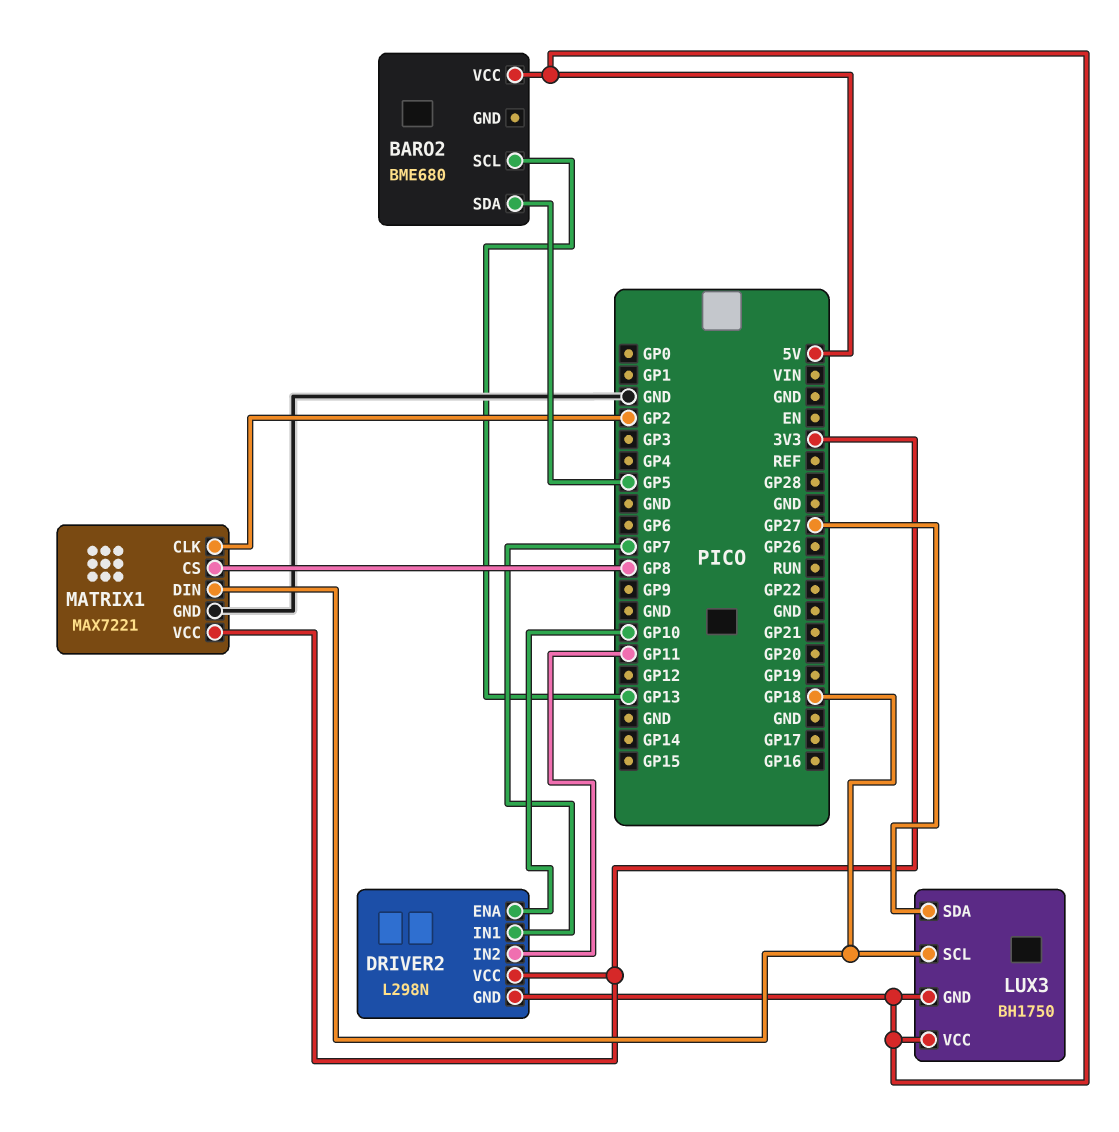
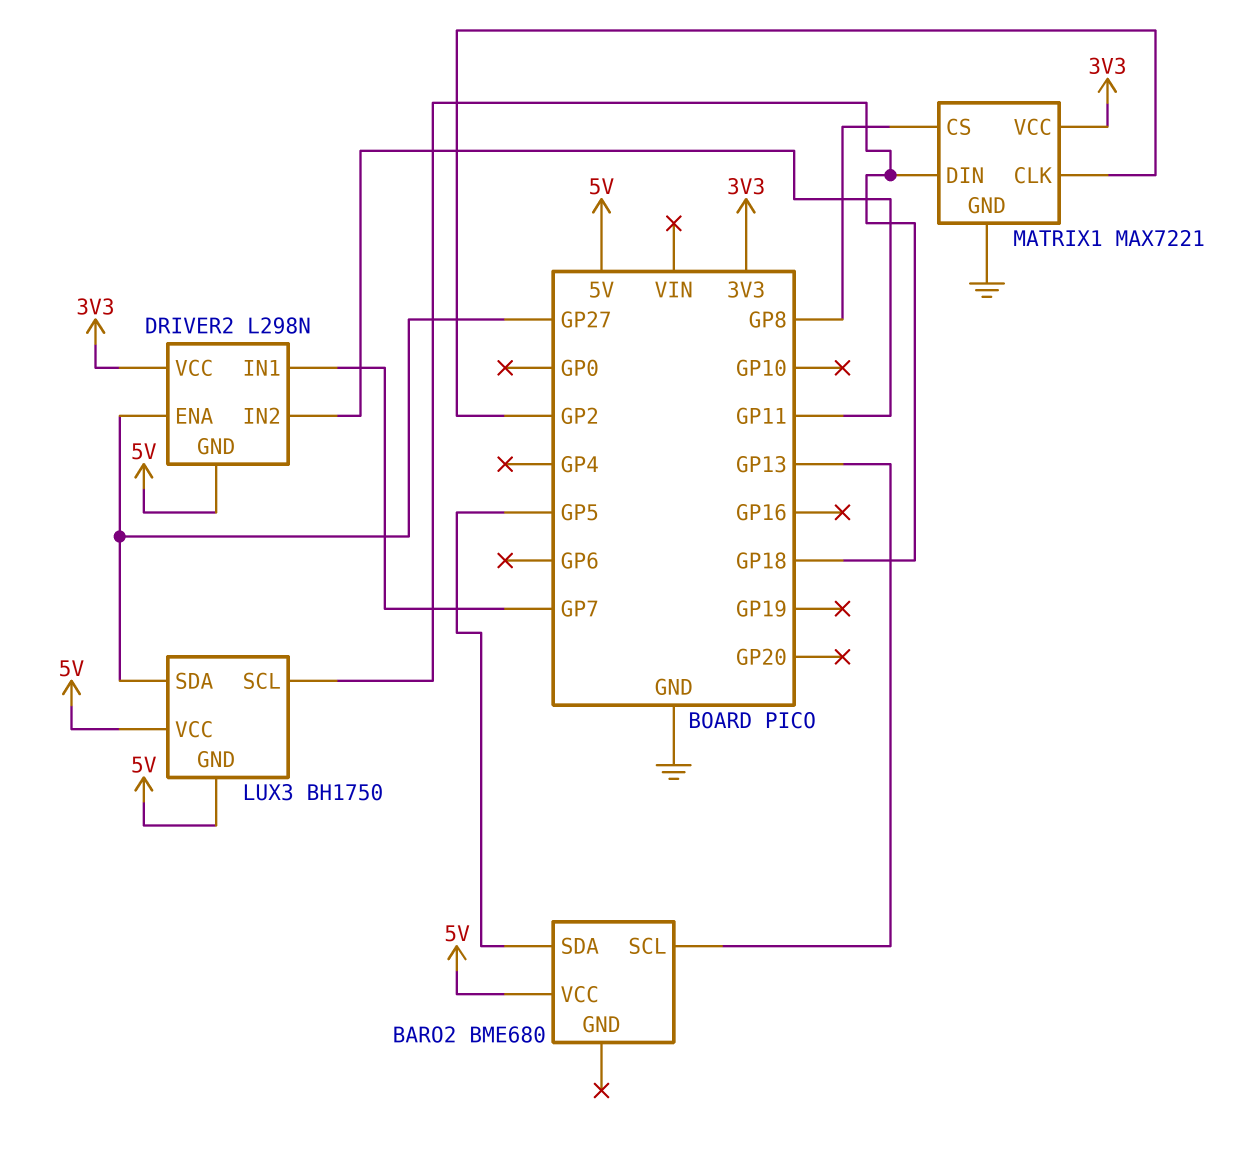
DRIVER2 pin ENA: GP10 -> GP27

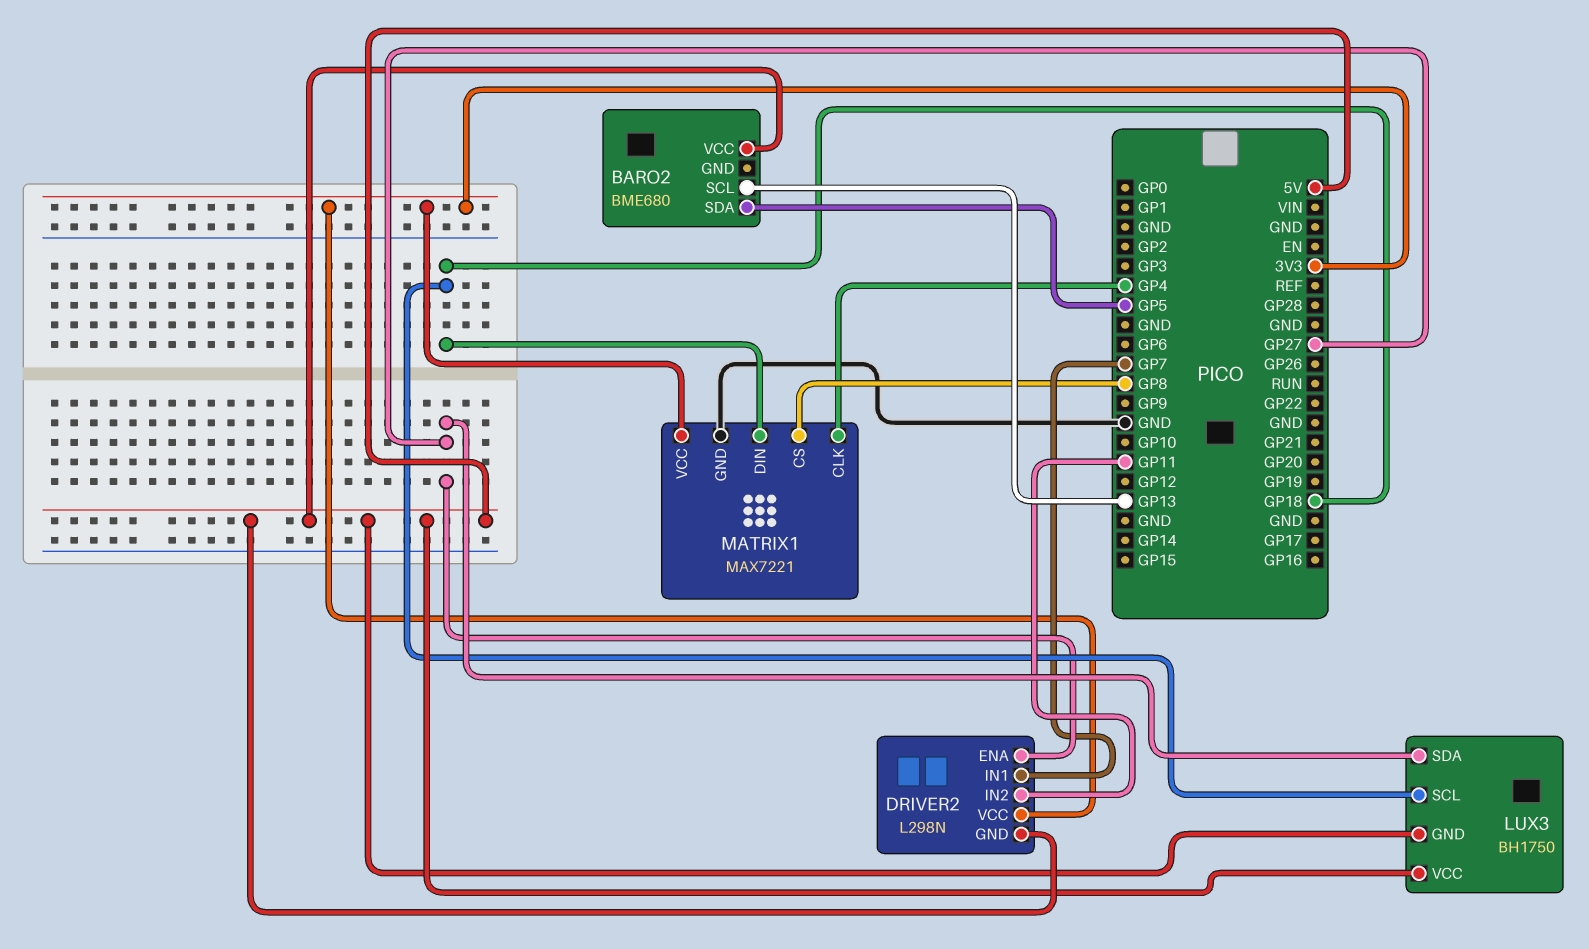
MATRIX1 pin CLK: GP2 -> GP4

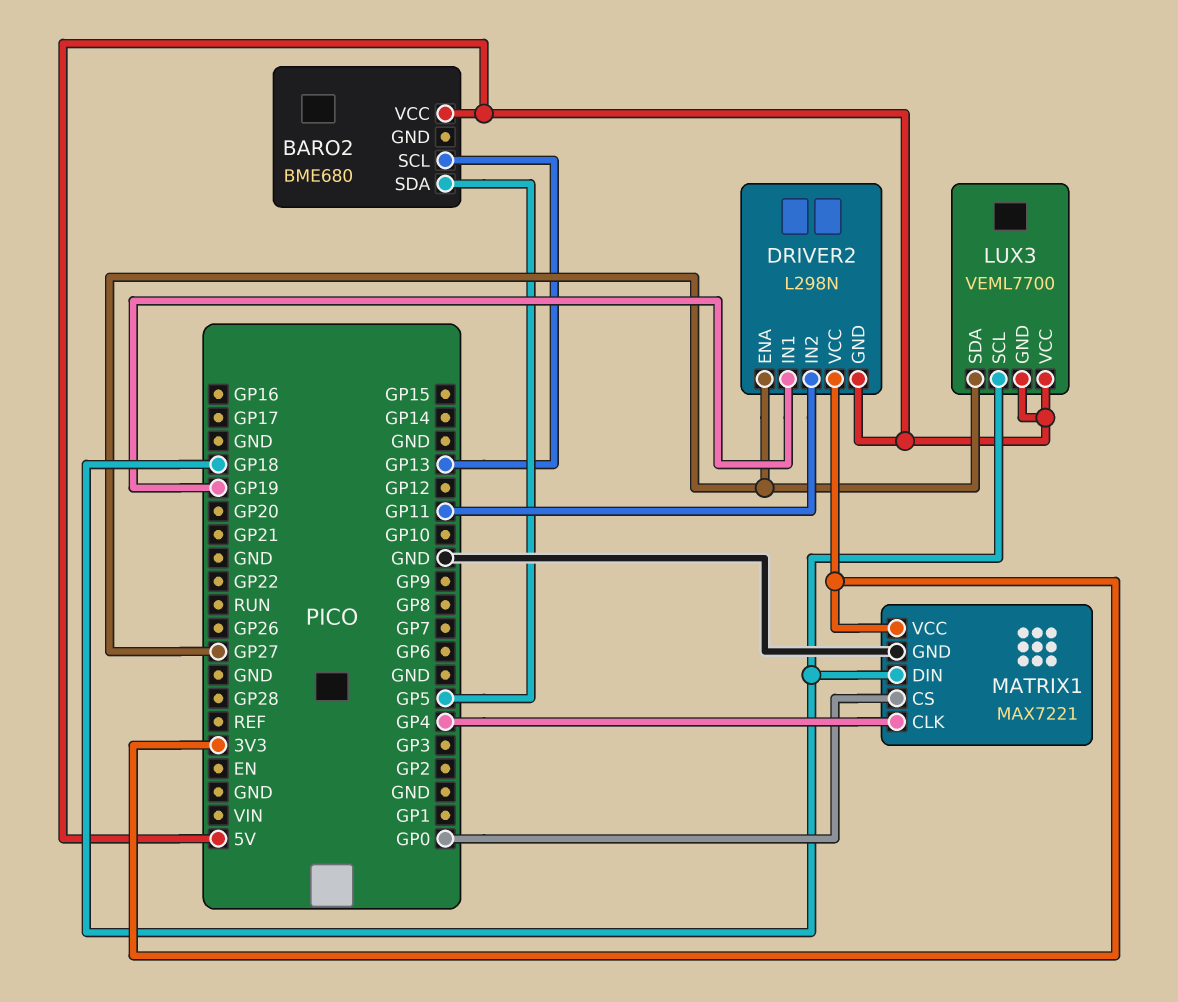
DRIVER2 pin IN1: GP7 -> GP19
LUX3: BH1750 -> VEML7700
MATRIX1 pin CS: GP8 -> GP0

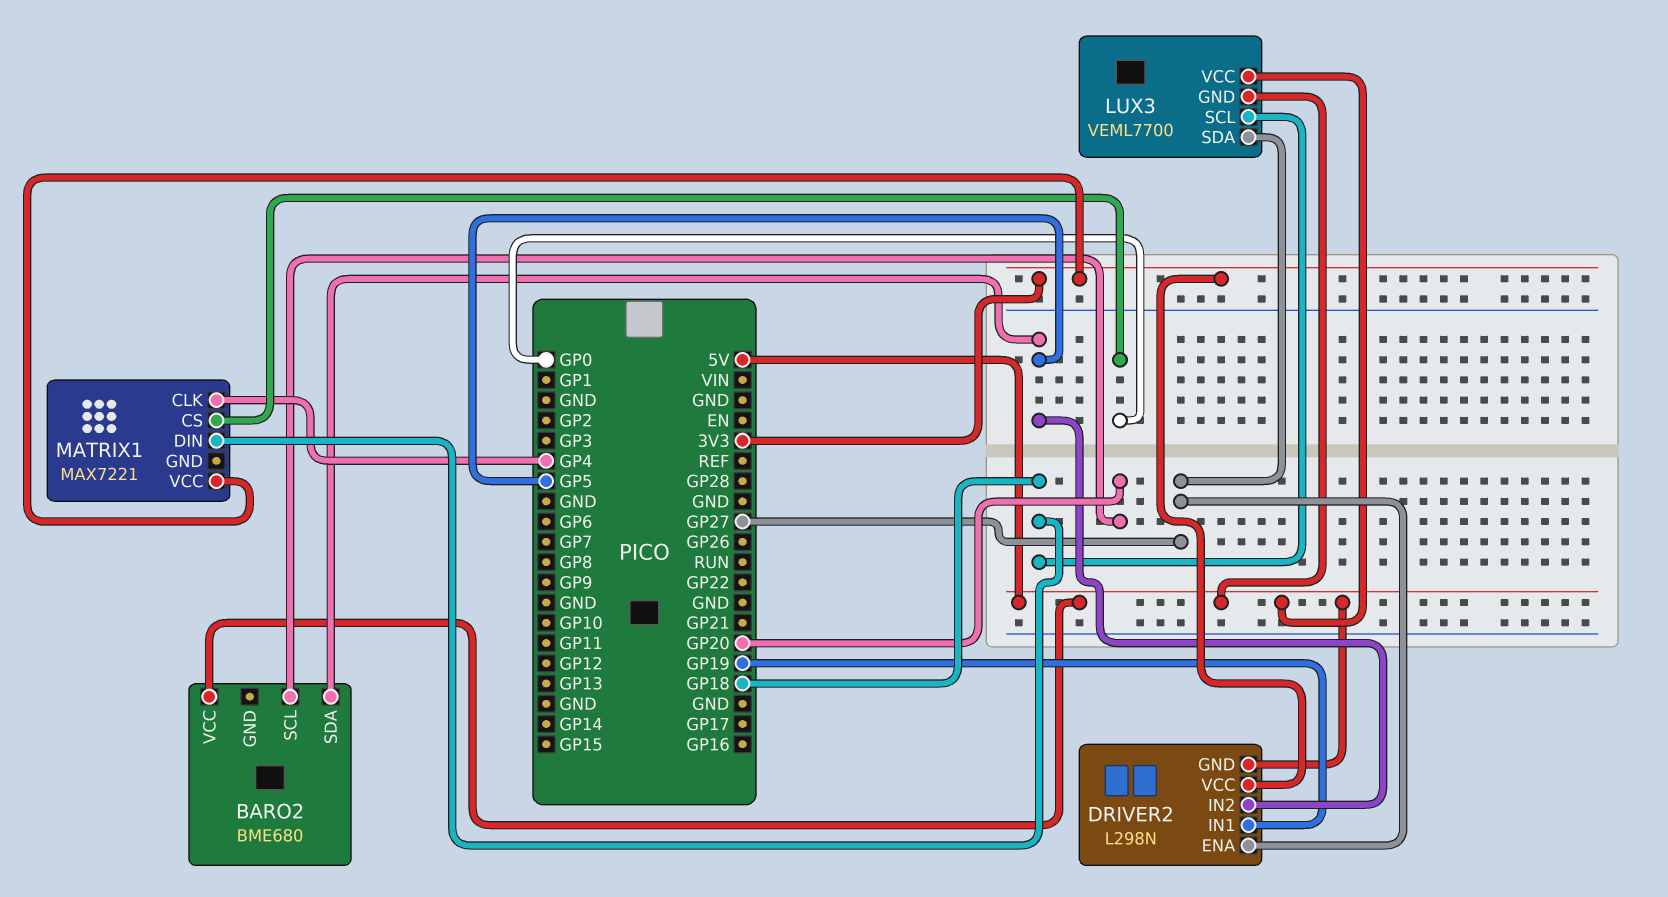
BARO2 pin SCL: GP13 -> GP20
DRIVER2 pin IN2: GP11 -> GP5
MATRIX1 pin GND: GND -> none

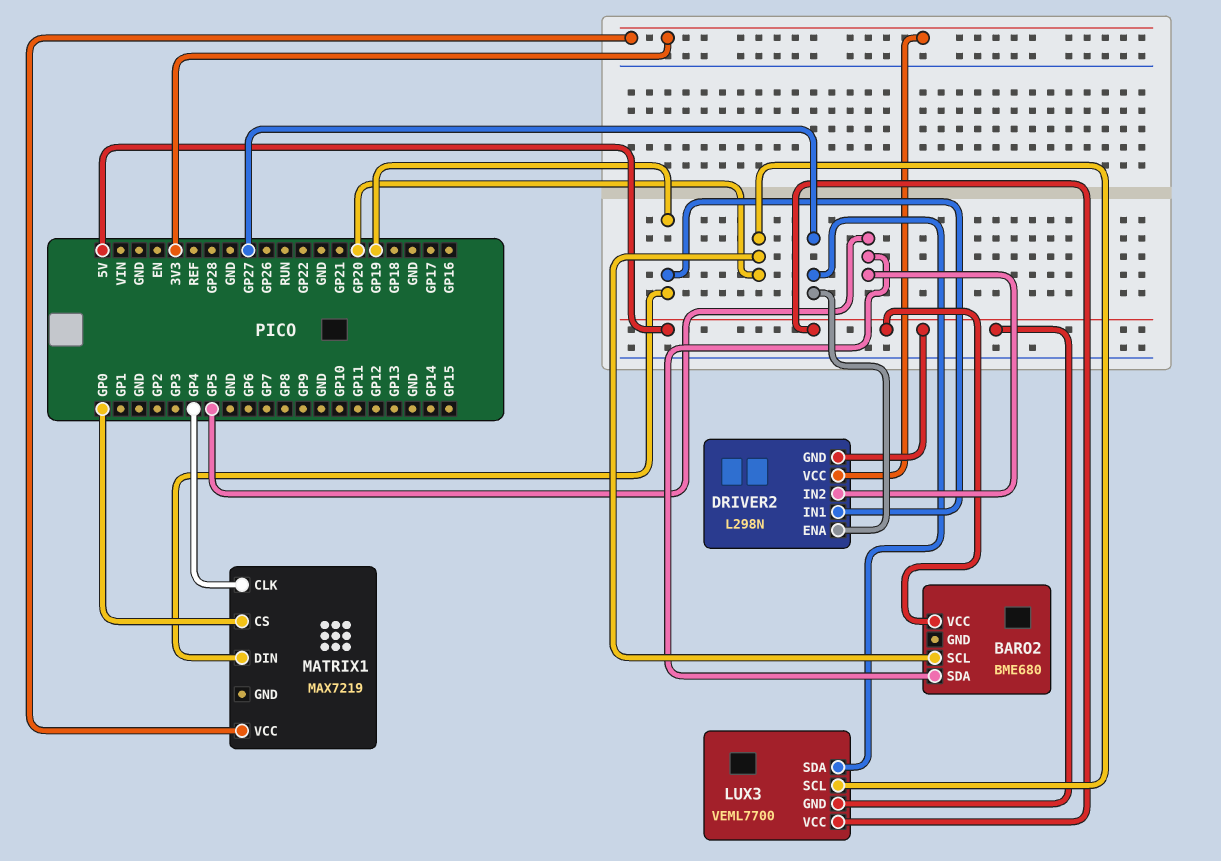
LUX3 pin SCL: GP18 -> GP20
MATRIX1: MAX7221 -> MAX7219
MATRIX1 pin DIN: GP18 -> GP19

